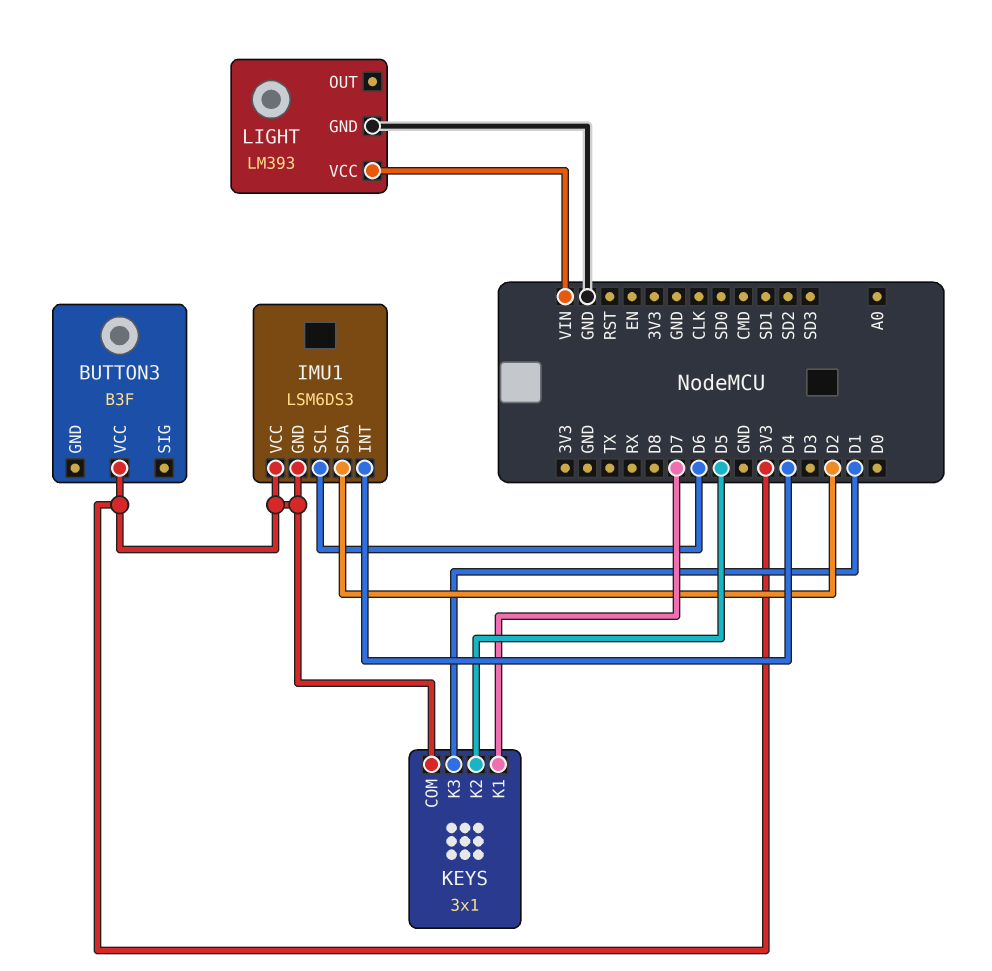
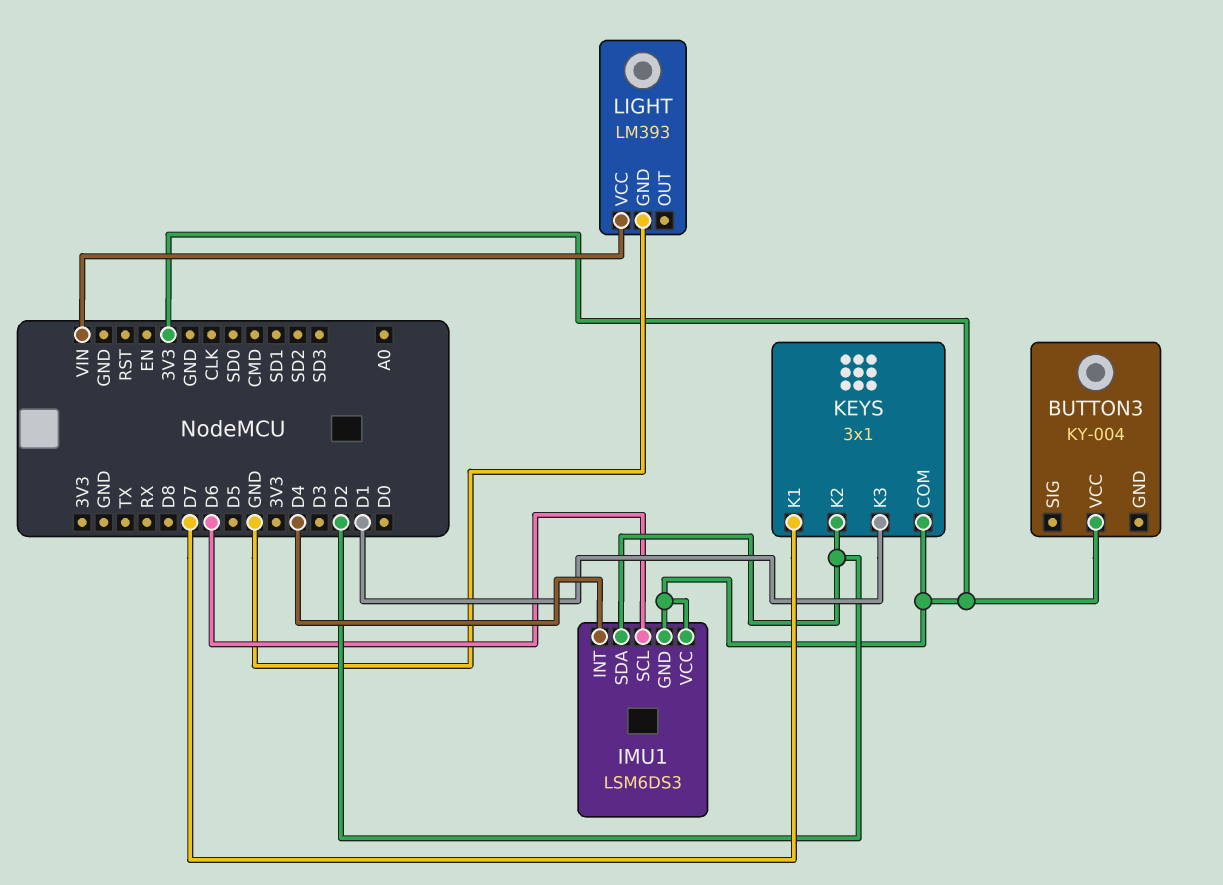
BUTTON3: B3F -> KY-004
KEYS pin K2: D5 -> D2

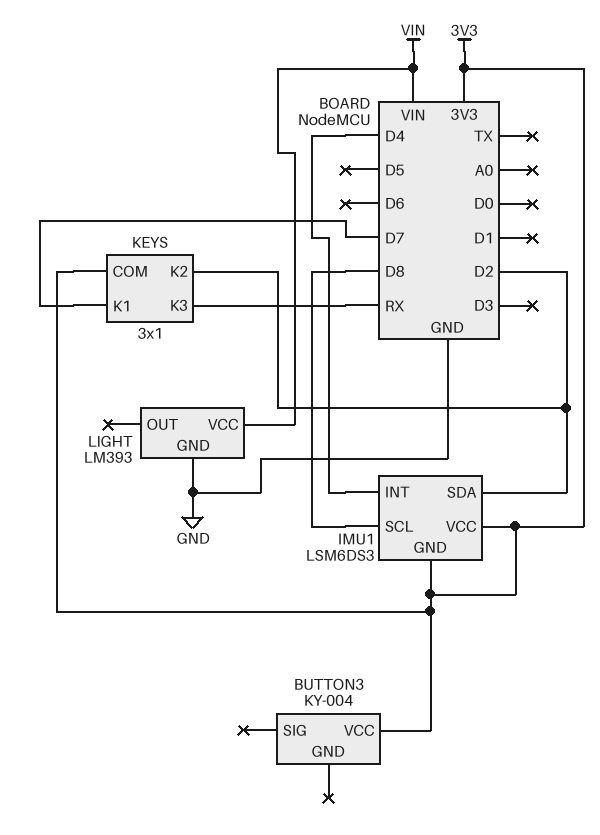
IMU1 pin SCL: D6 -> D8
KEYS pin K3: D1 -> RX

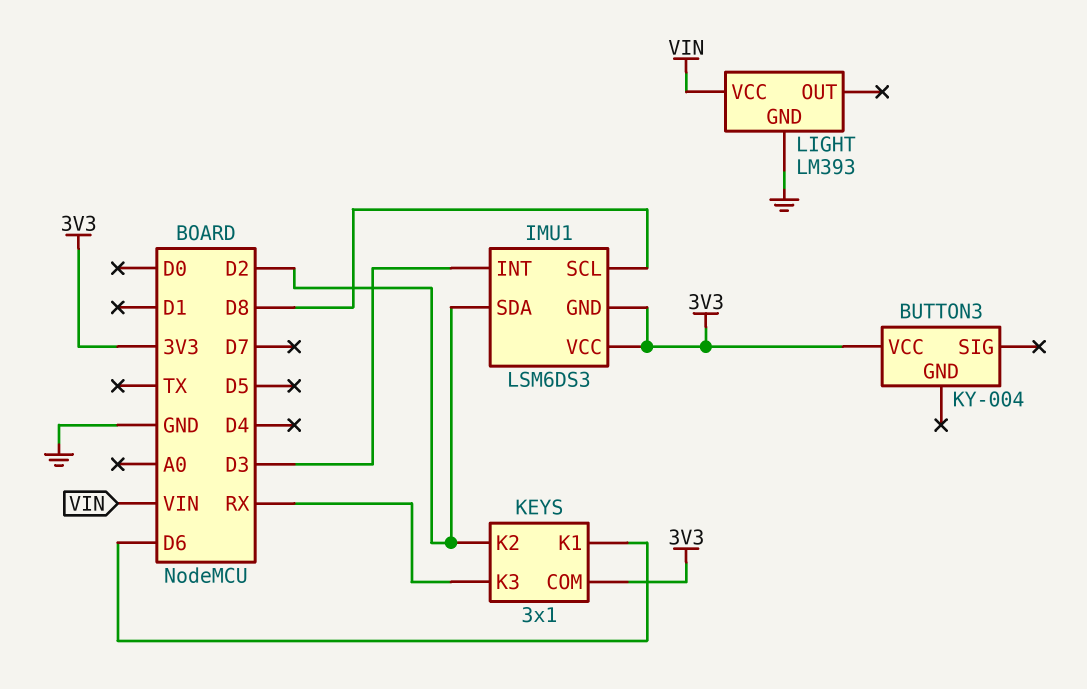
IMU1 pin INT: D4 -> D3
KEYS pin K1: D7 -> D6

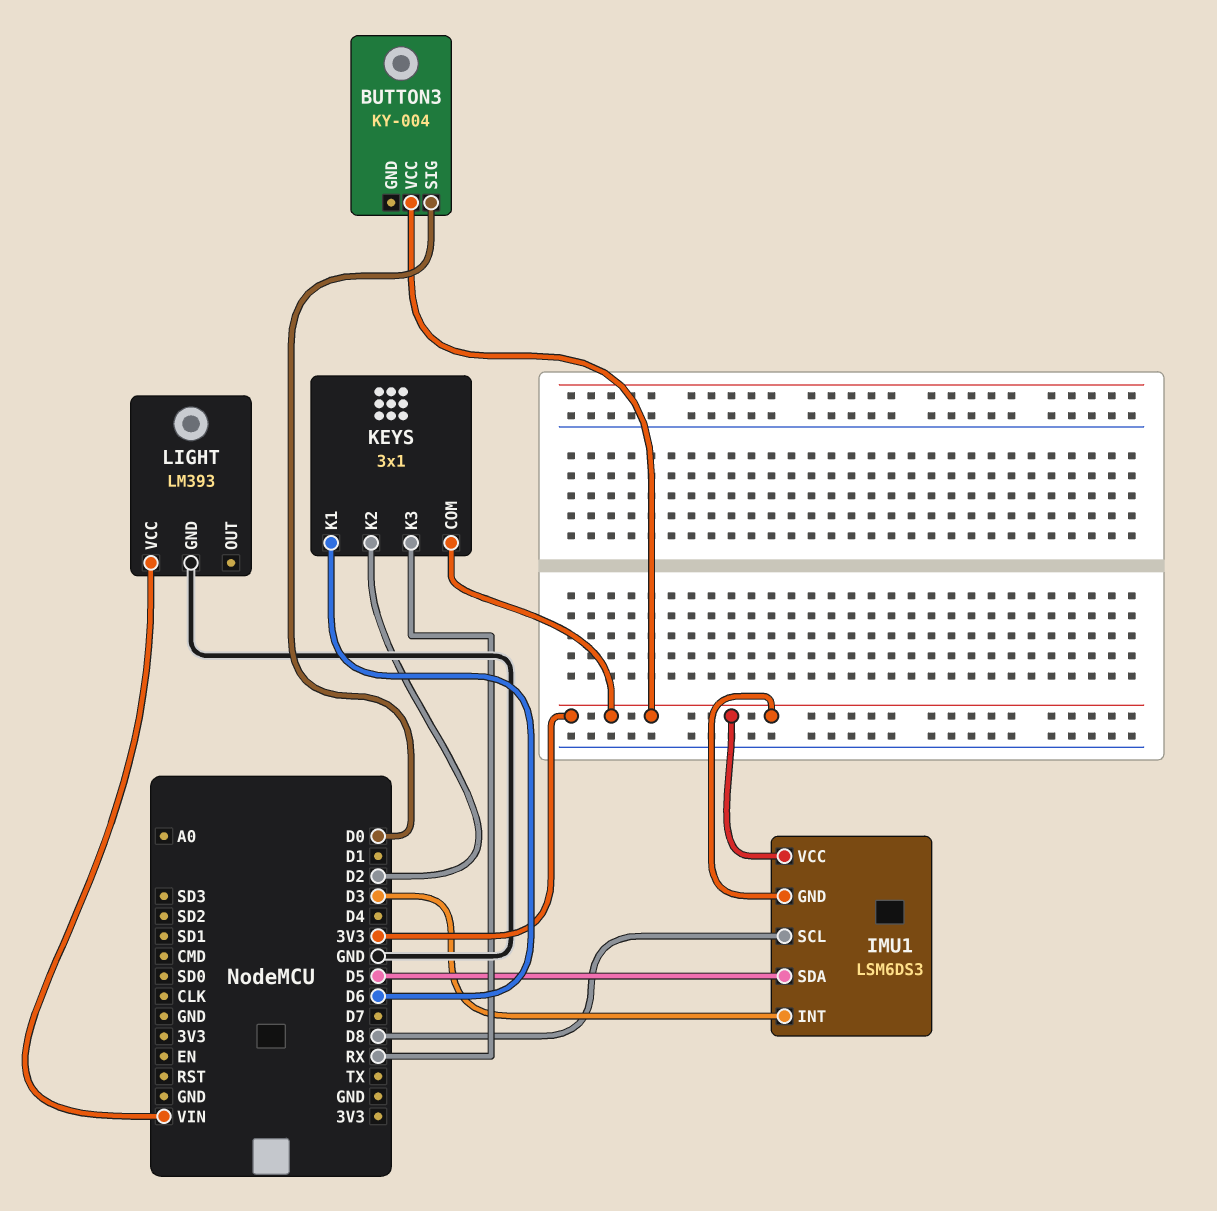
BUTTON3 pin SIG: none -> D0
IMU1 pin SDA: D2 -> D5

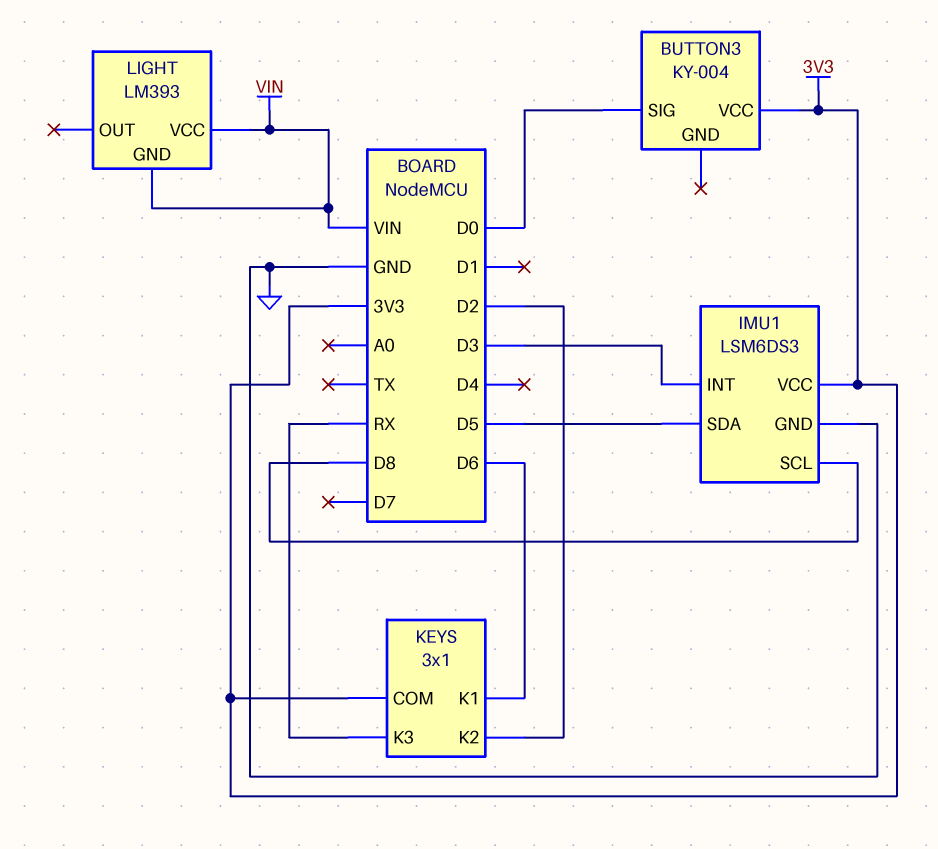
IMU1 pin GND: 3V3 -> GND
LIGHT pin GND: GND -> VIN

